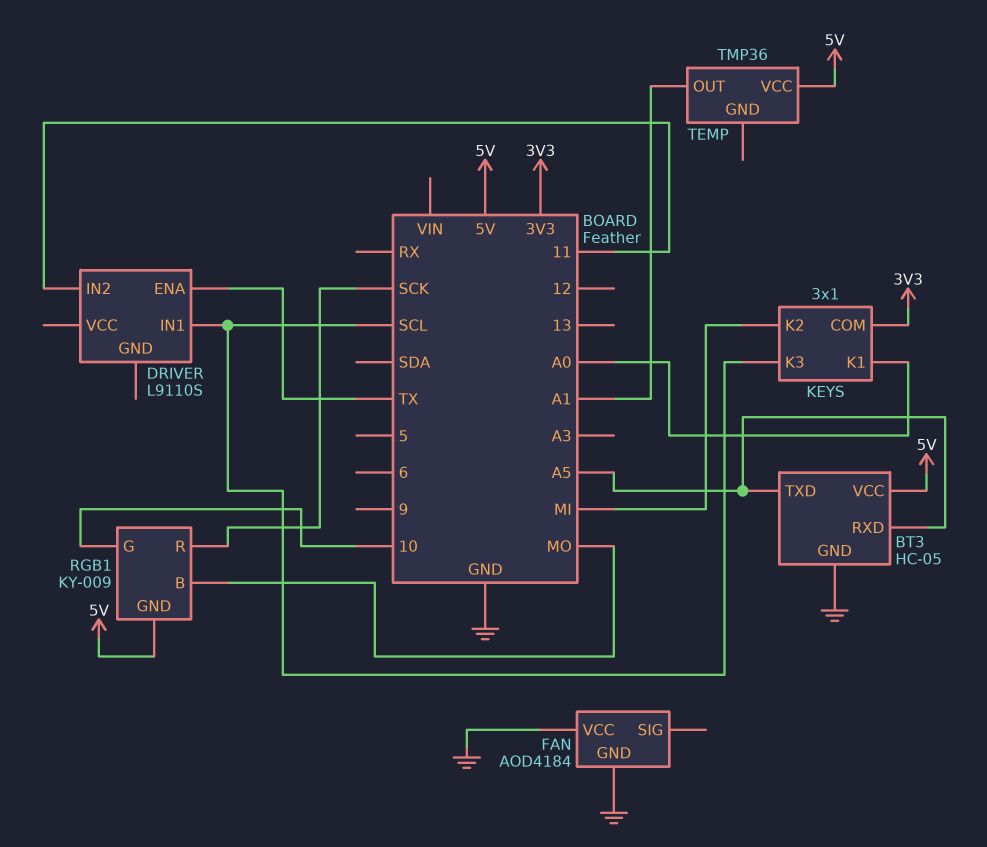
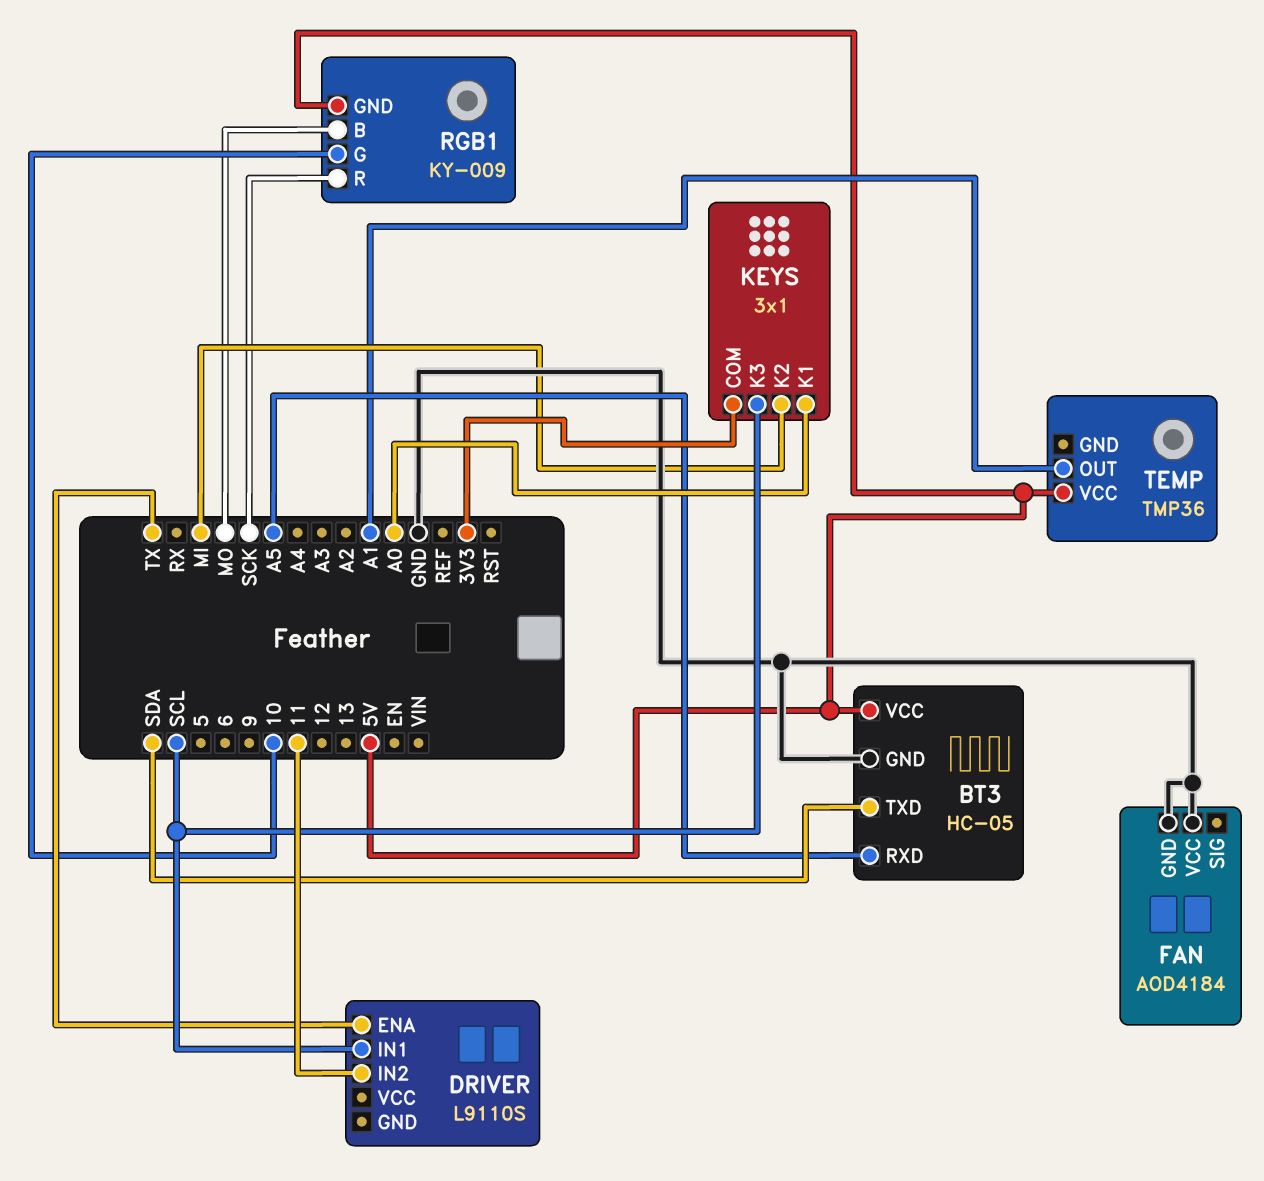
BT3 pin TXD: A5 -> SDA

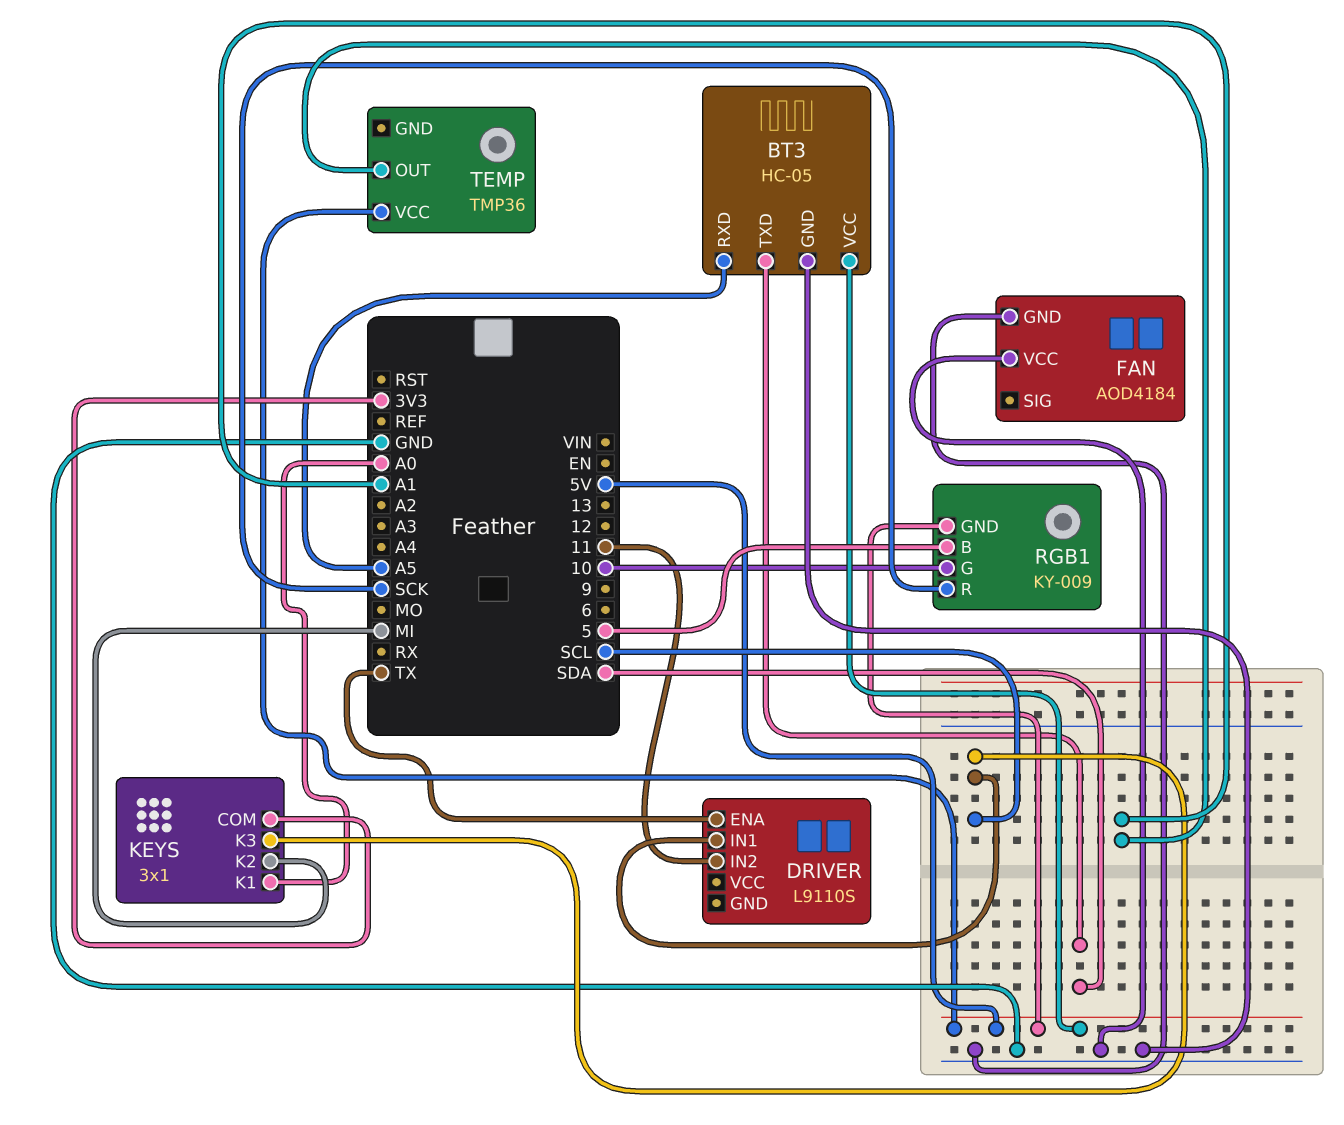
RGB1 pin B: MO -> 5

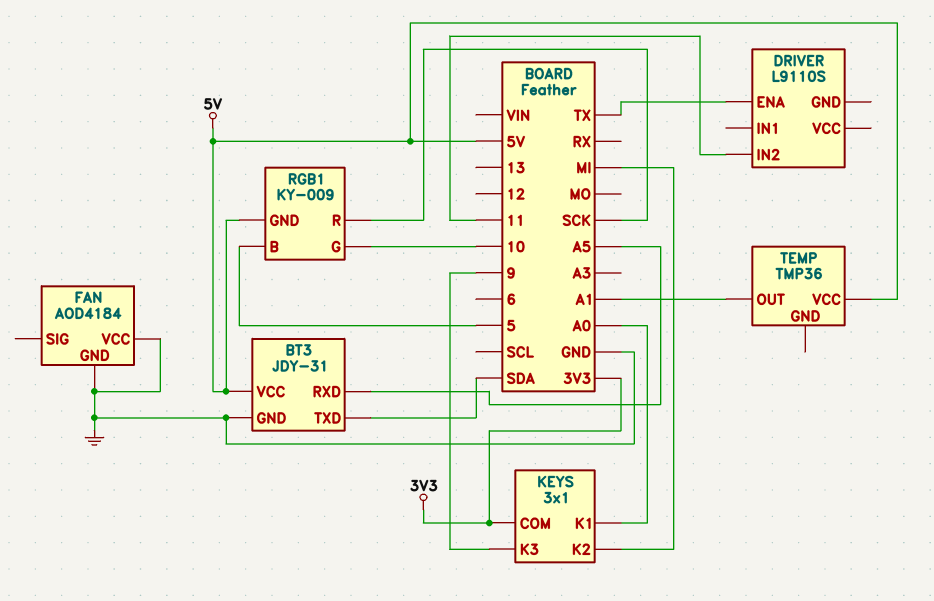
BT3: HC-05 -> JDY-31
DRIVER pin IN1: SCL -> none
KEYS pin K3: SCL -> 9

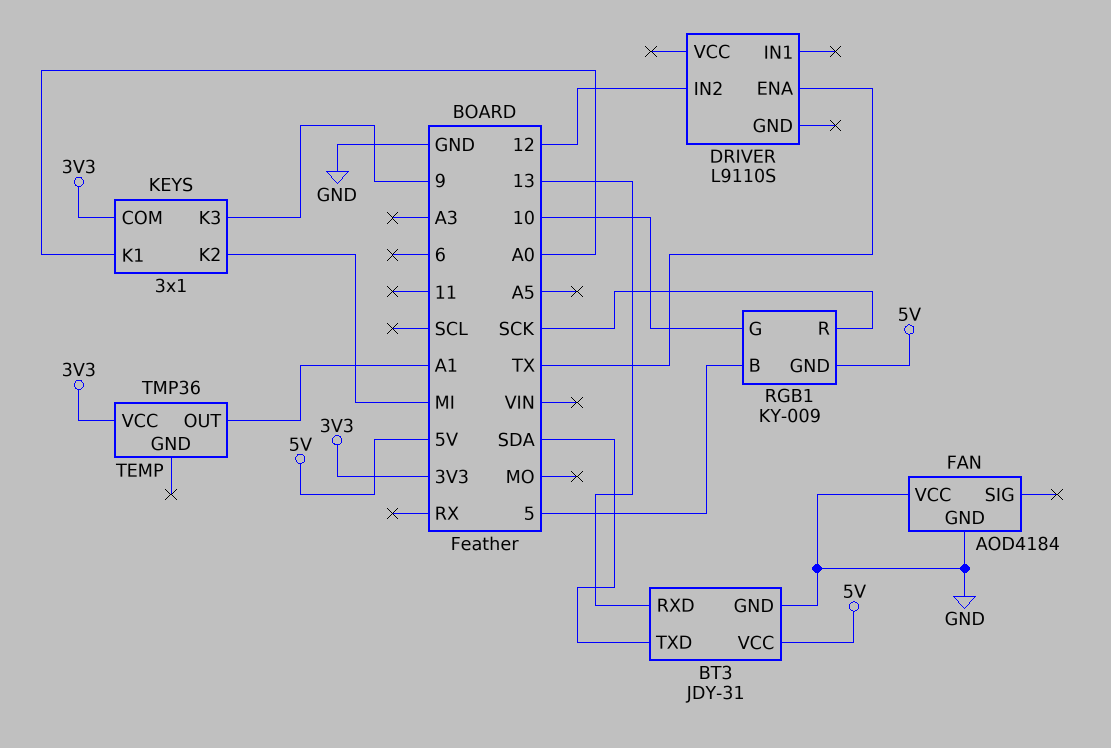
BT3 pin RXD: A5 -> 13
DRIVER pin IN2: 11 -> 12
TEMP pin VCC: 5V -> 3V3

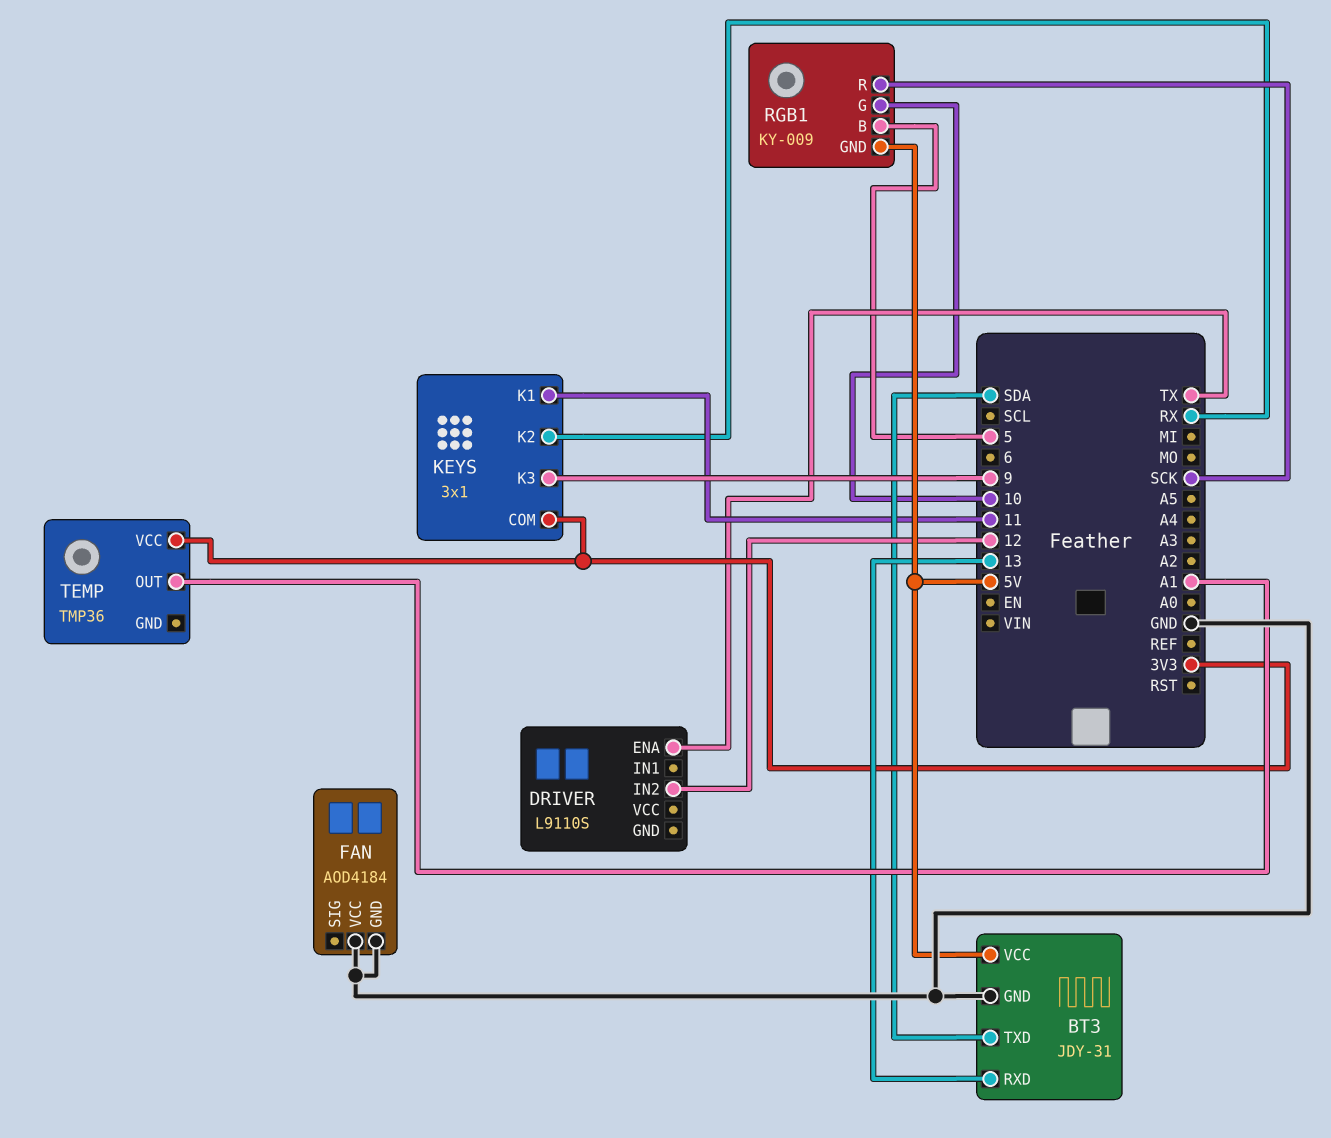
KEYS pin K1: A0 -> 11
KEYS pin K2: MI -> RX

